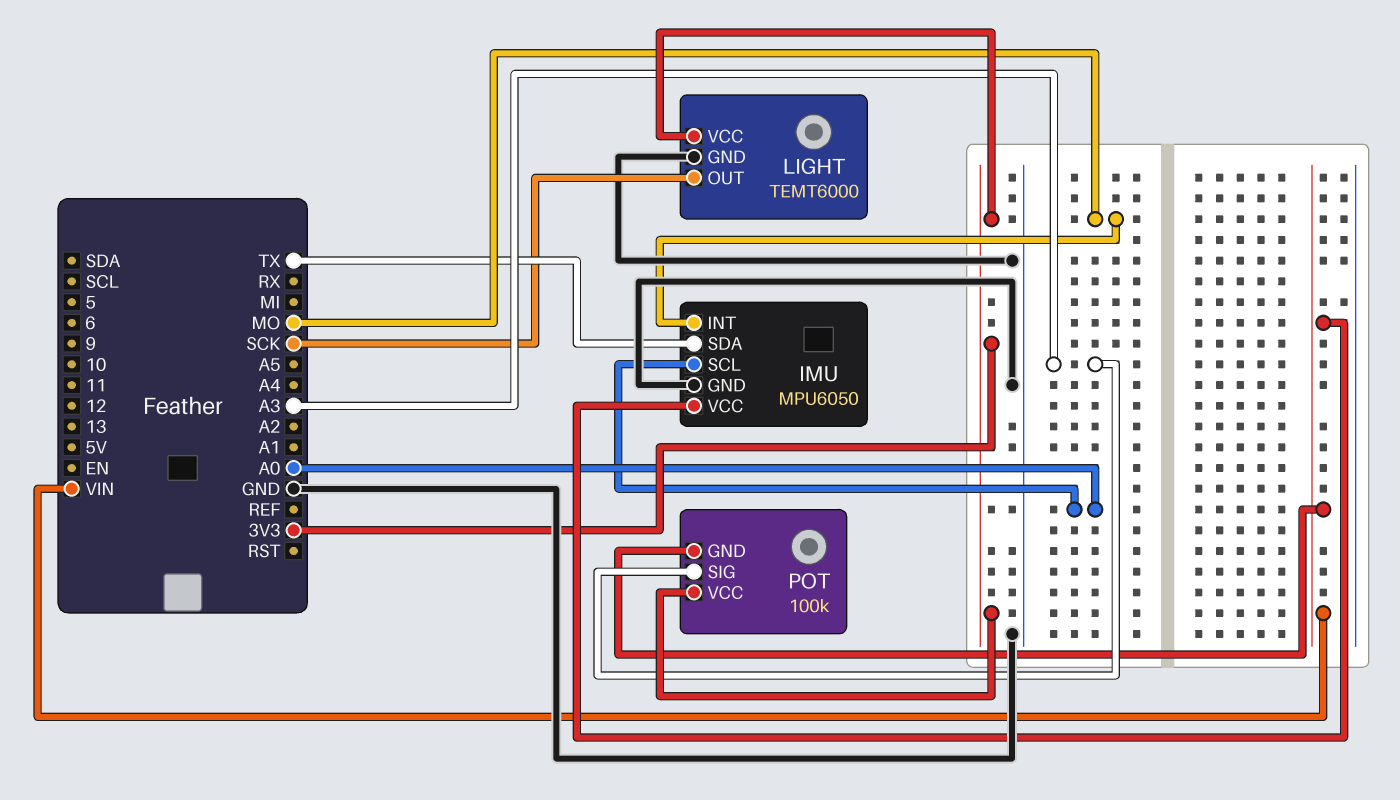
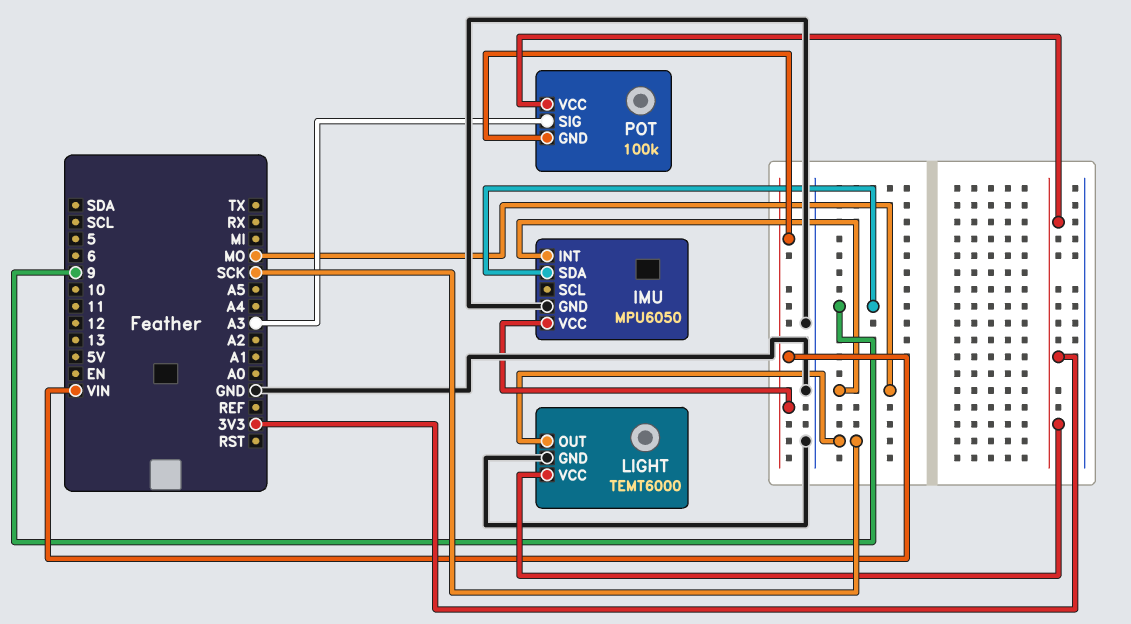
IMU pin SCL: A0 -> none
IMU pin SDA: TX -> 9

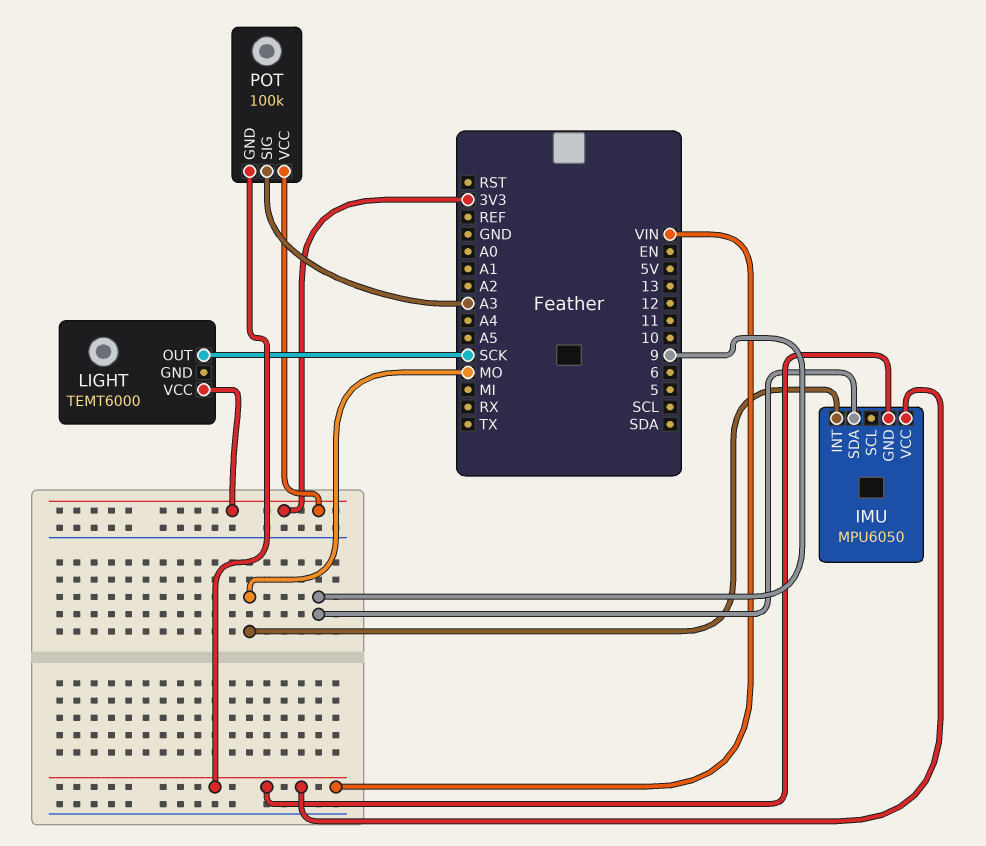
IMU pin GND: GND -> VIN
LIGHT pin GND: GND -> none

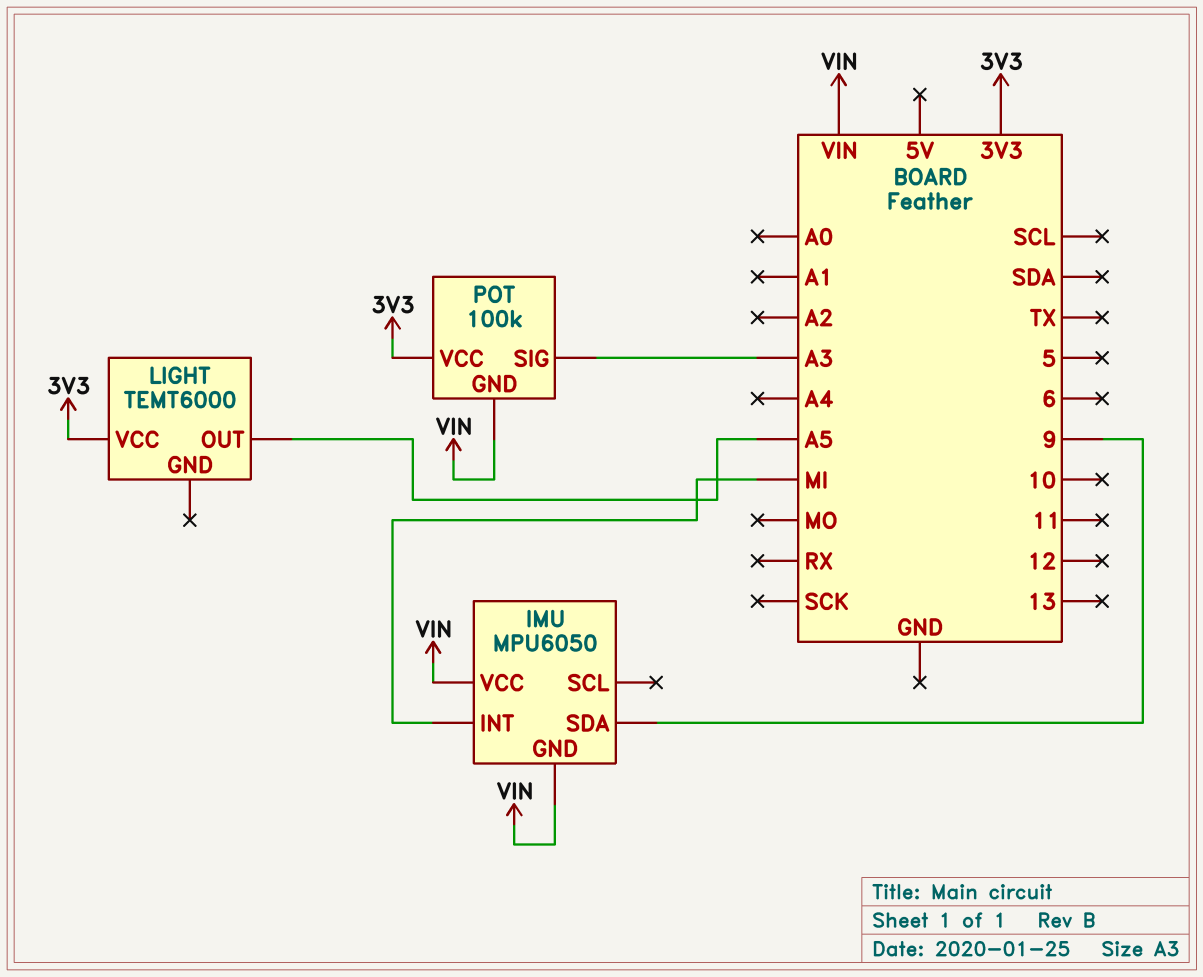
IMU pin INT: MO -> MI
LIGHT pin OUT: SCK -> A5

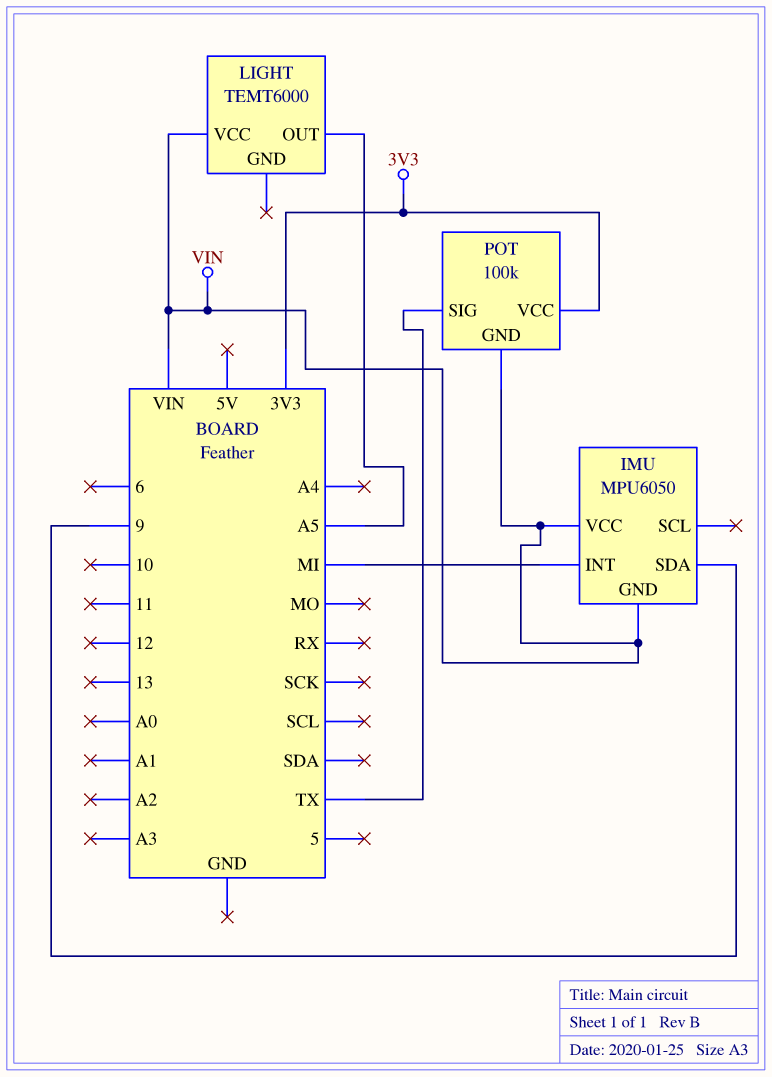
LIGHT pin VCC: 3V3 -> VIN
POT pin SIG: A3 -> TX

